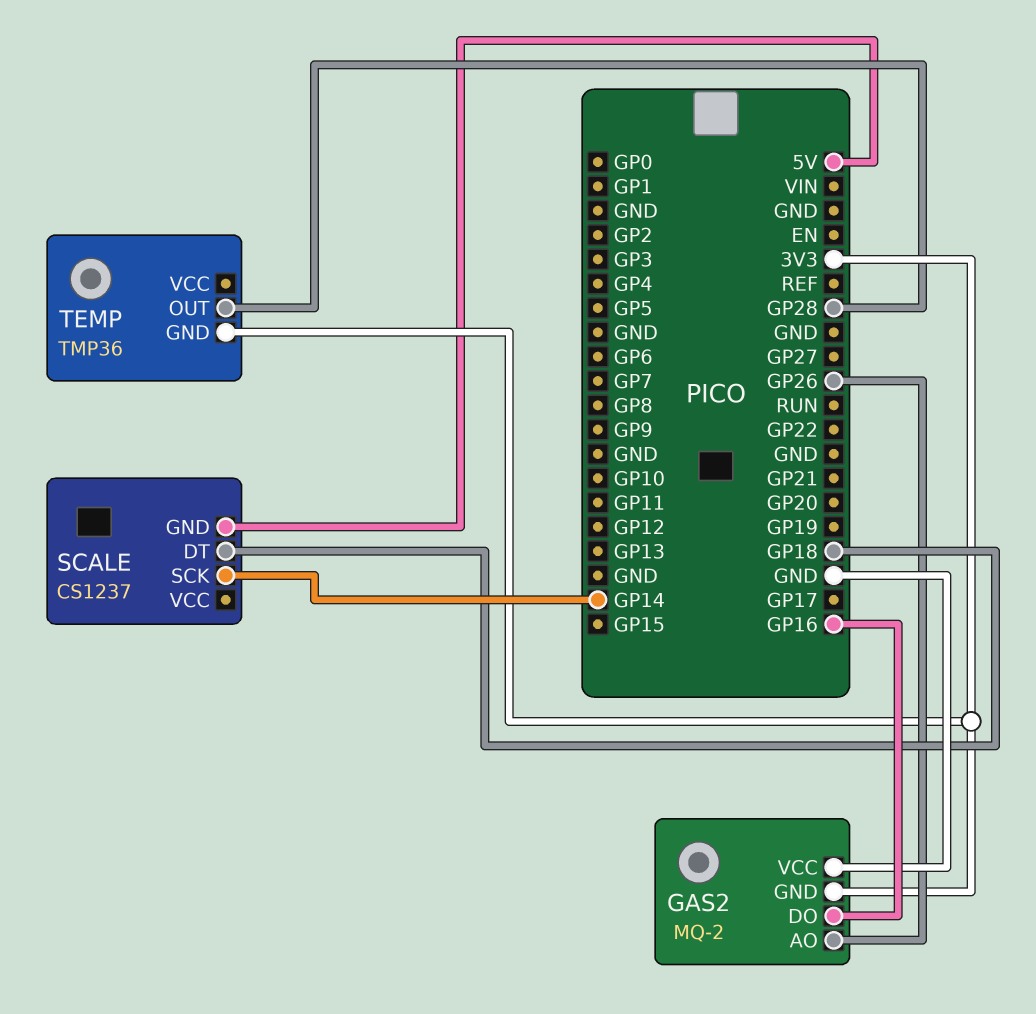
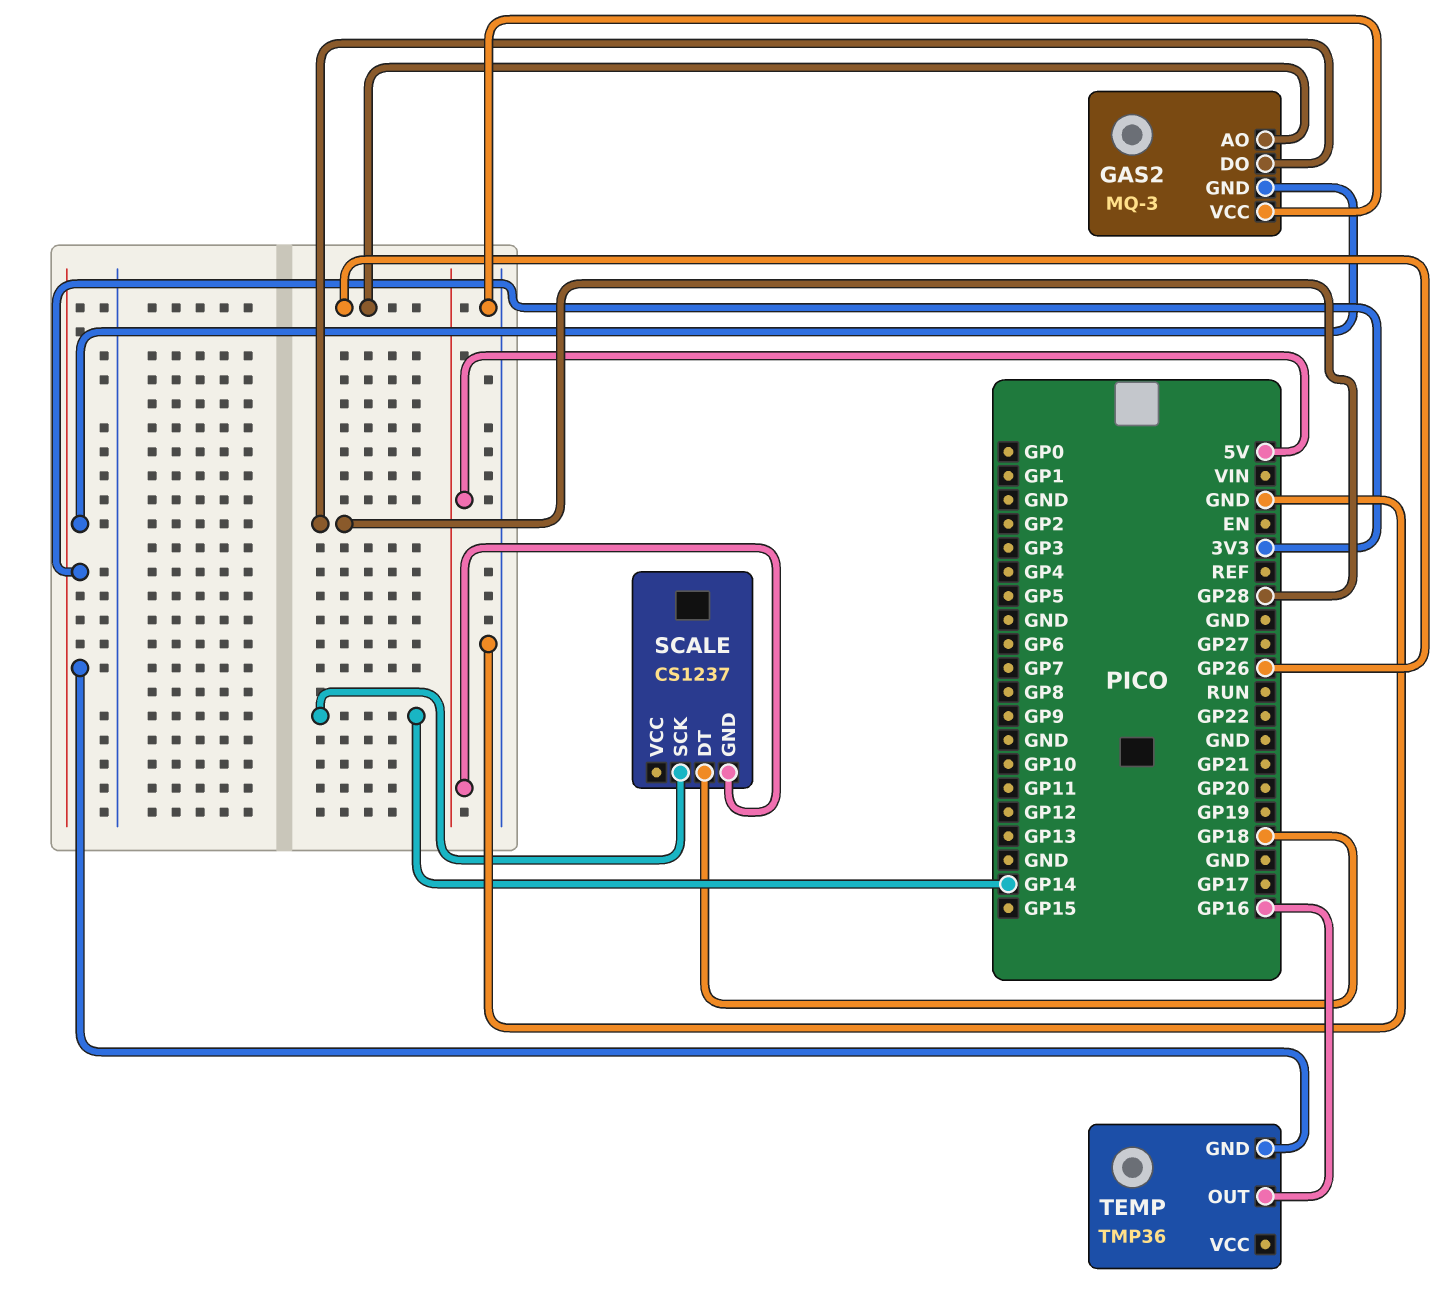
GAS2: MQ-2 -> MQ-3
GAS2 pin DO: GP16 -> GP28
TEMP pin OUT: GP28 -> GP16

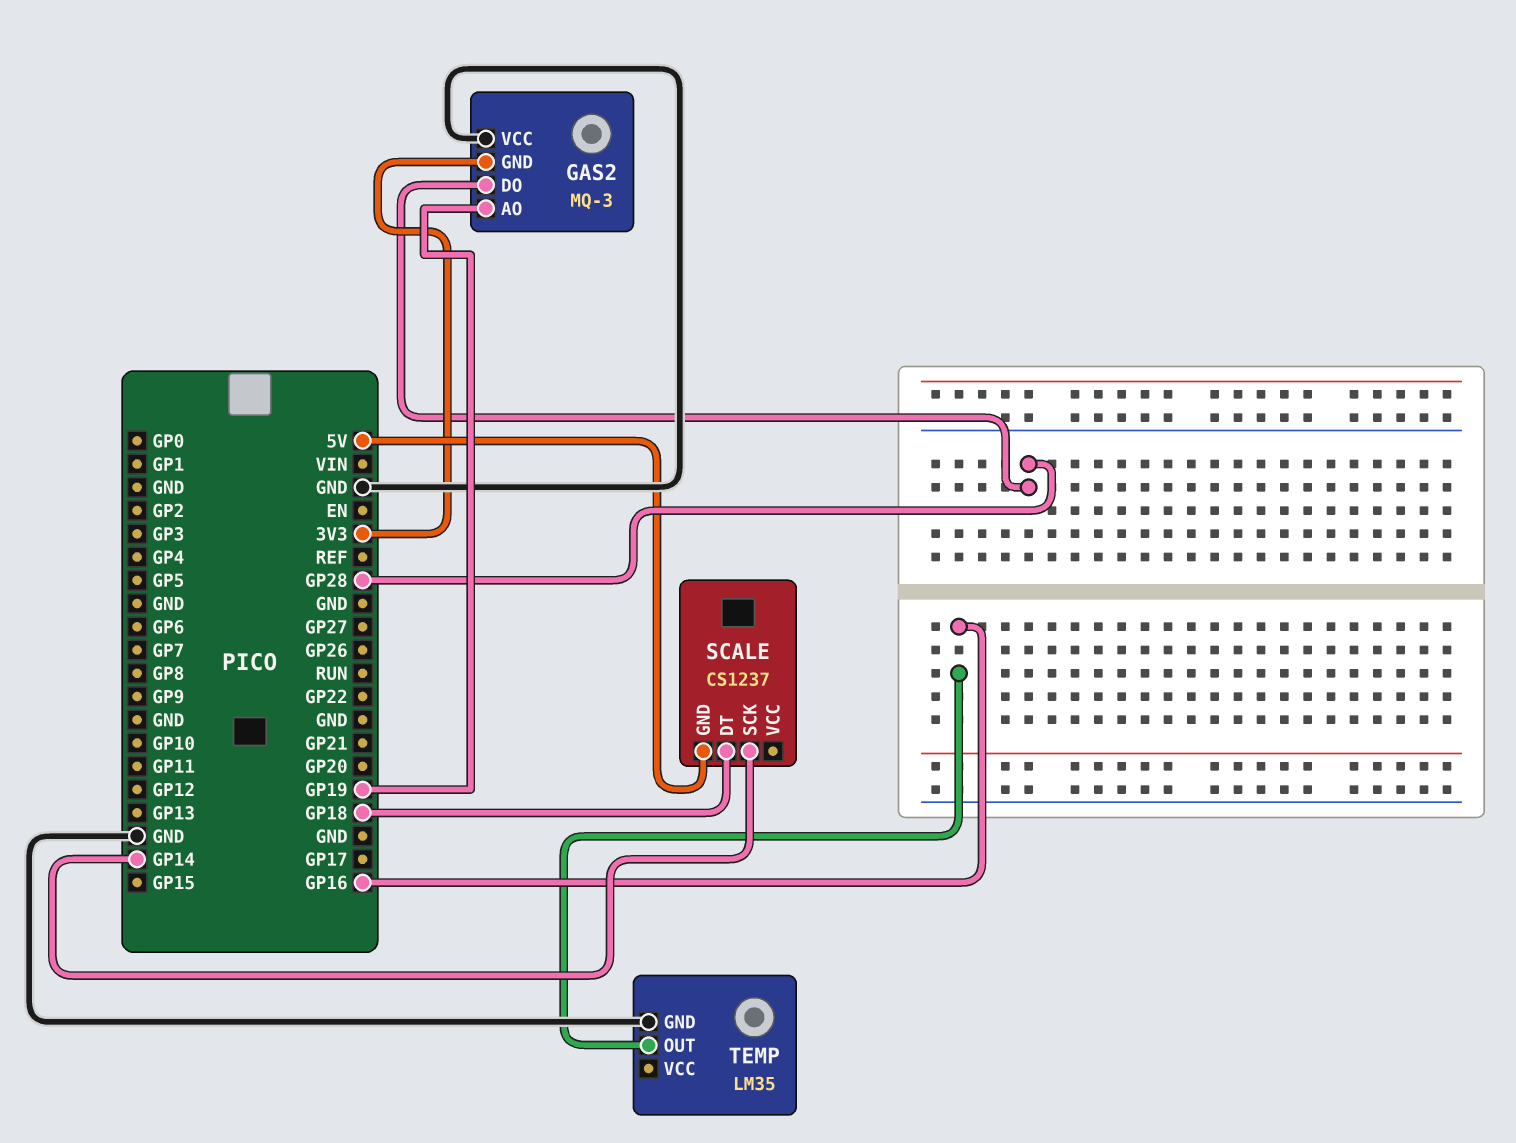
GAS2 pin AO: GP26 -> GP19
TEMP: TMP36 -> LM35
TEMP pin GND: 3V3 -> GND

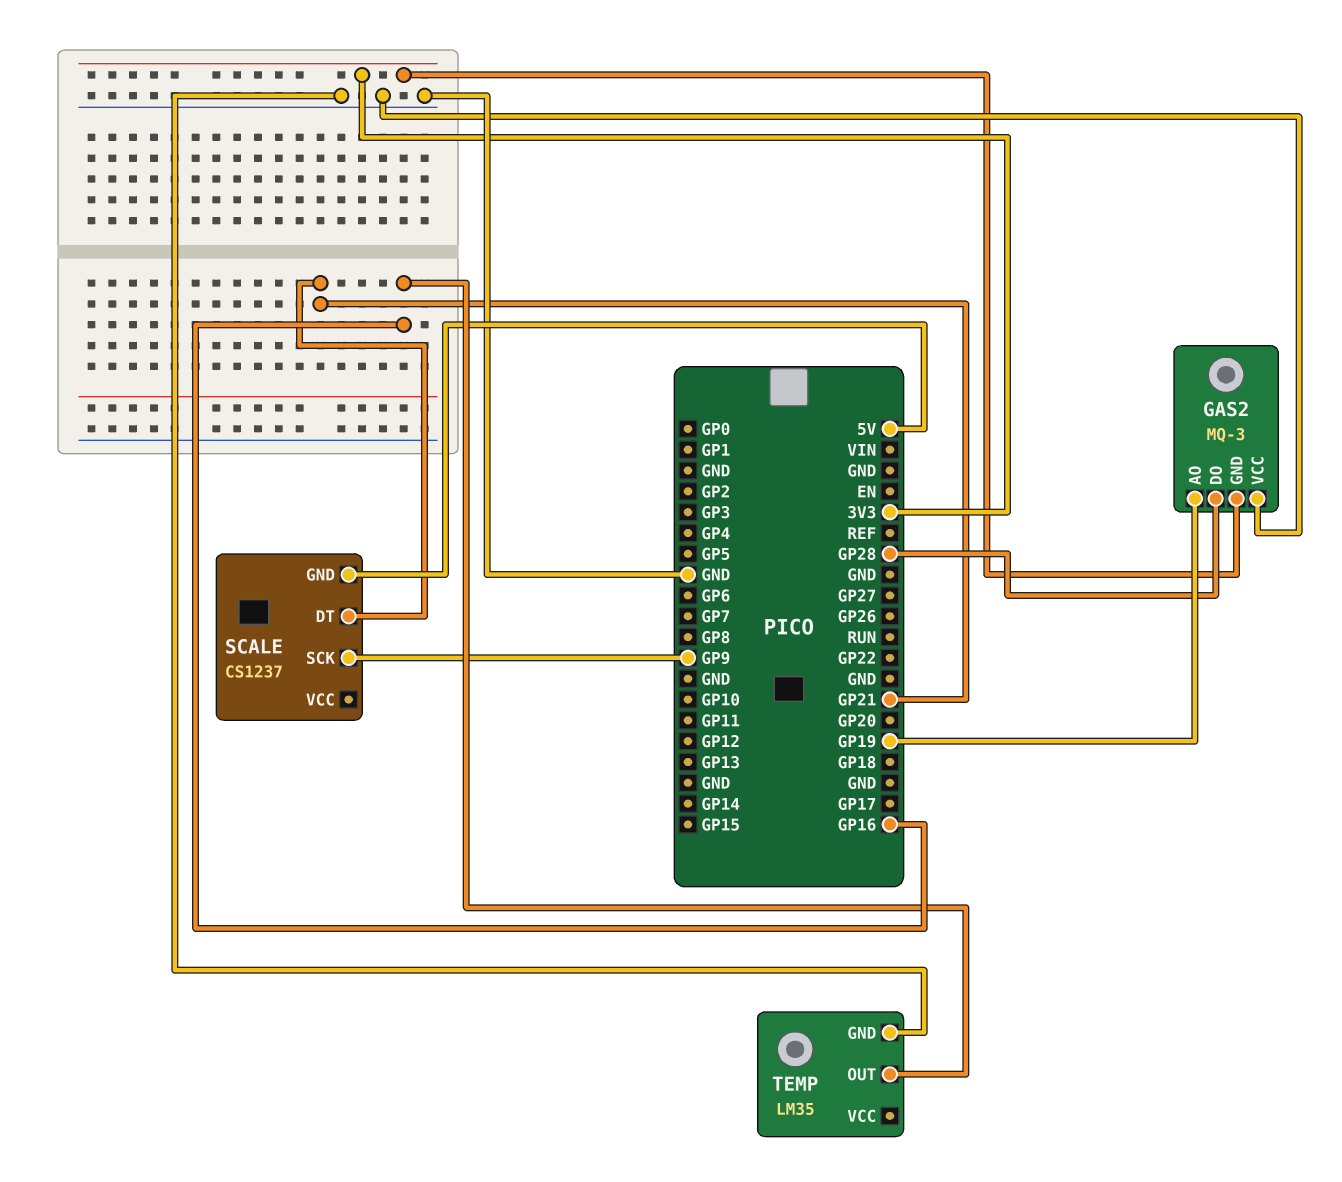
SCALE pin DT: GP18 -> GP21
SCALE pin SCK: GP14 -> GP9

